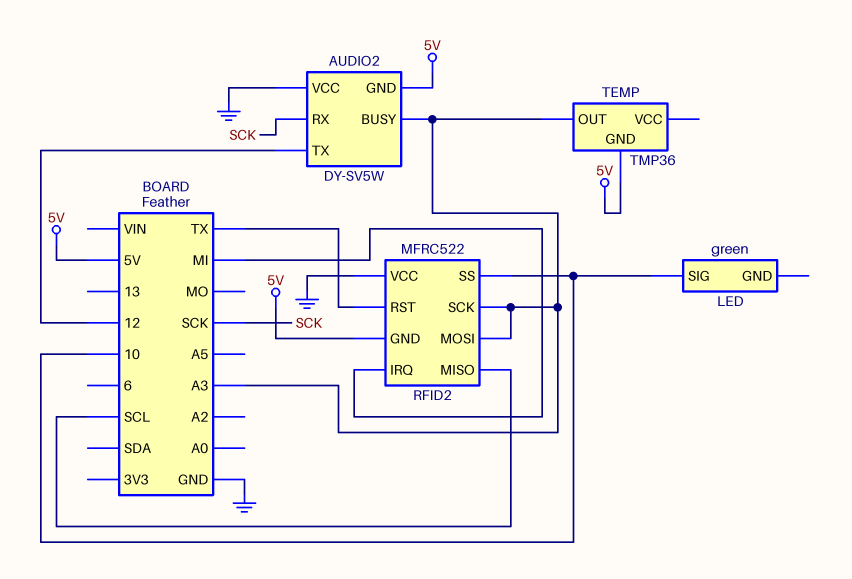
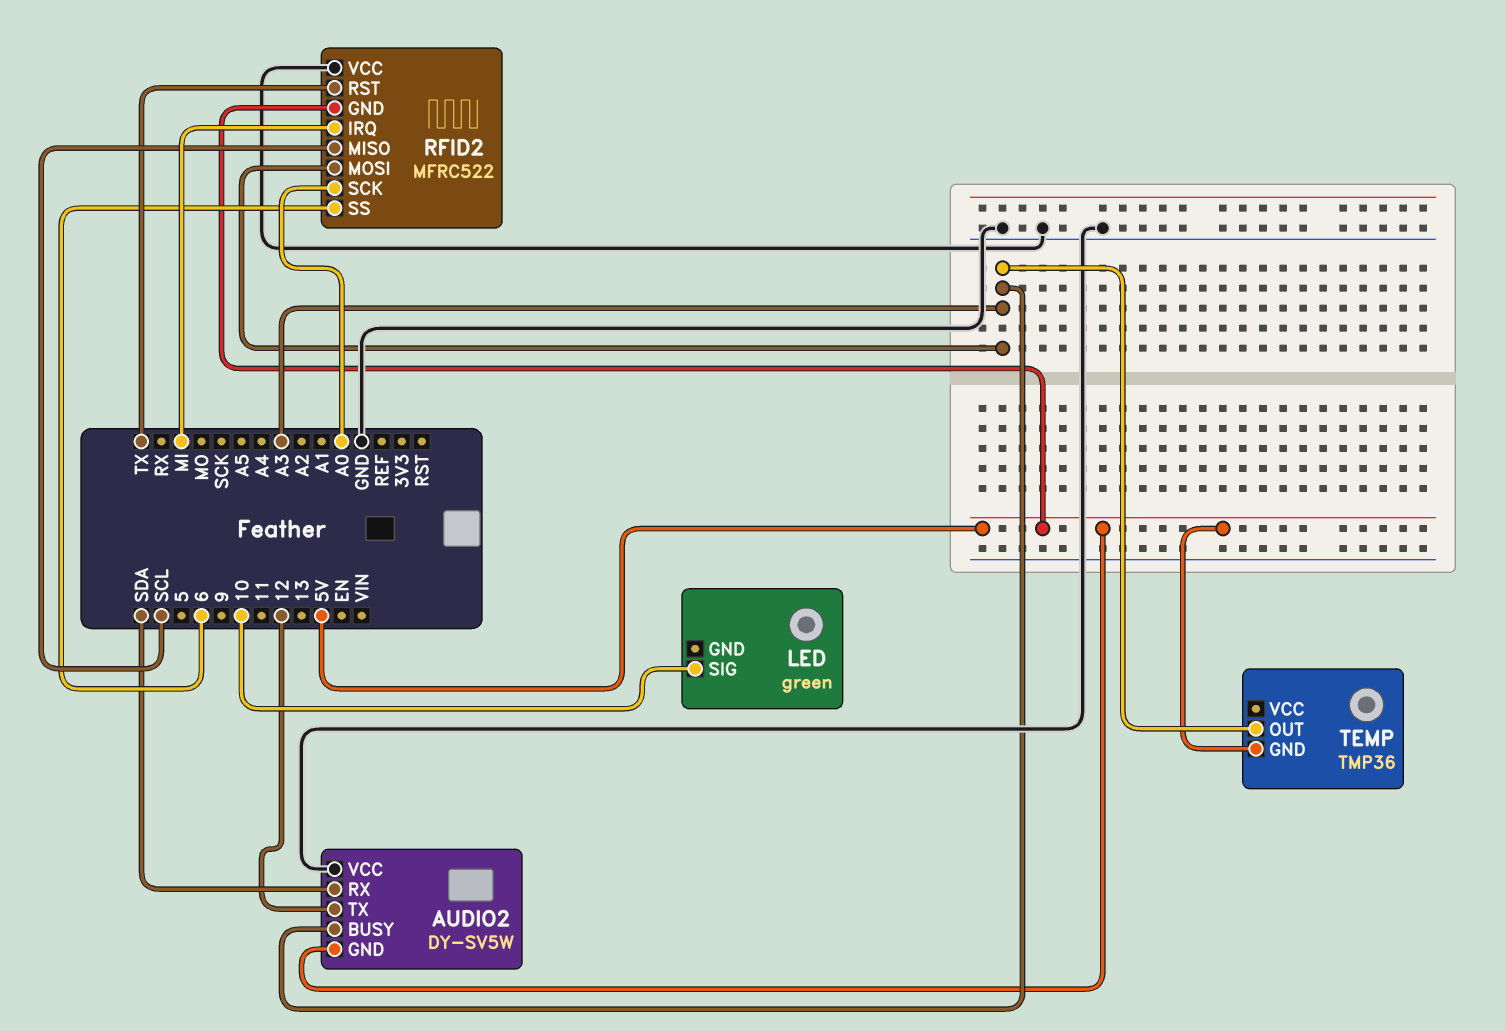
AUDIO2 pin RX: SCK -> SDA
RFID2 pin SCK: A3 -> A0
RFID2 pin SS: 10 -> 6

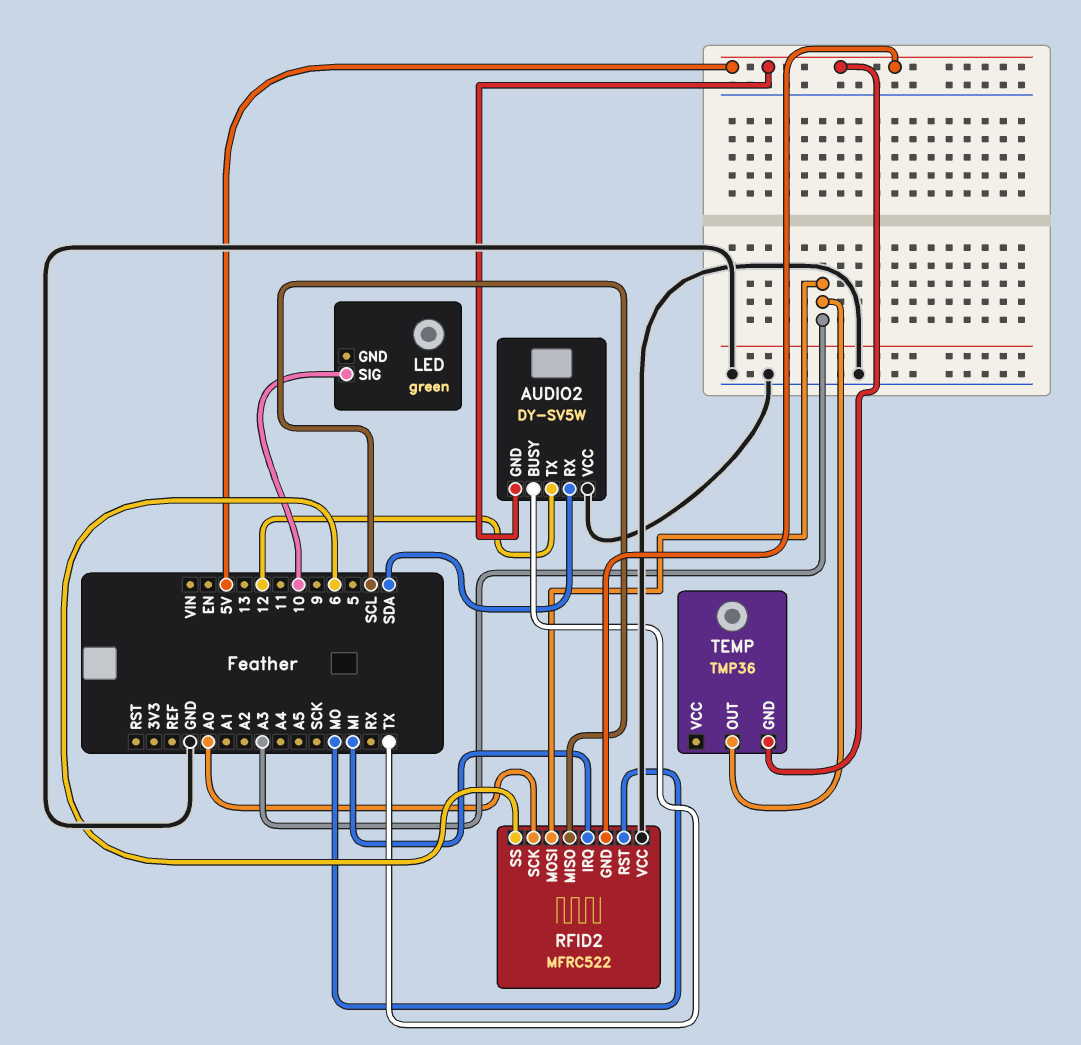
AUDIO2 pin BUSY: A3 -> TX
RFID2 pin RST: TX -> MO

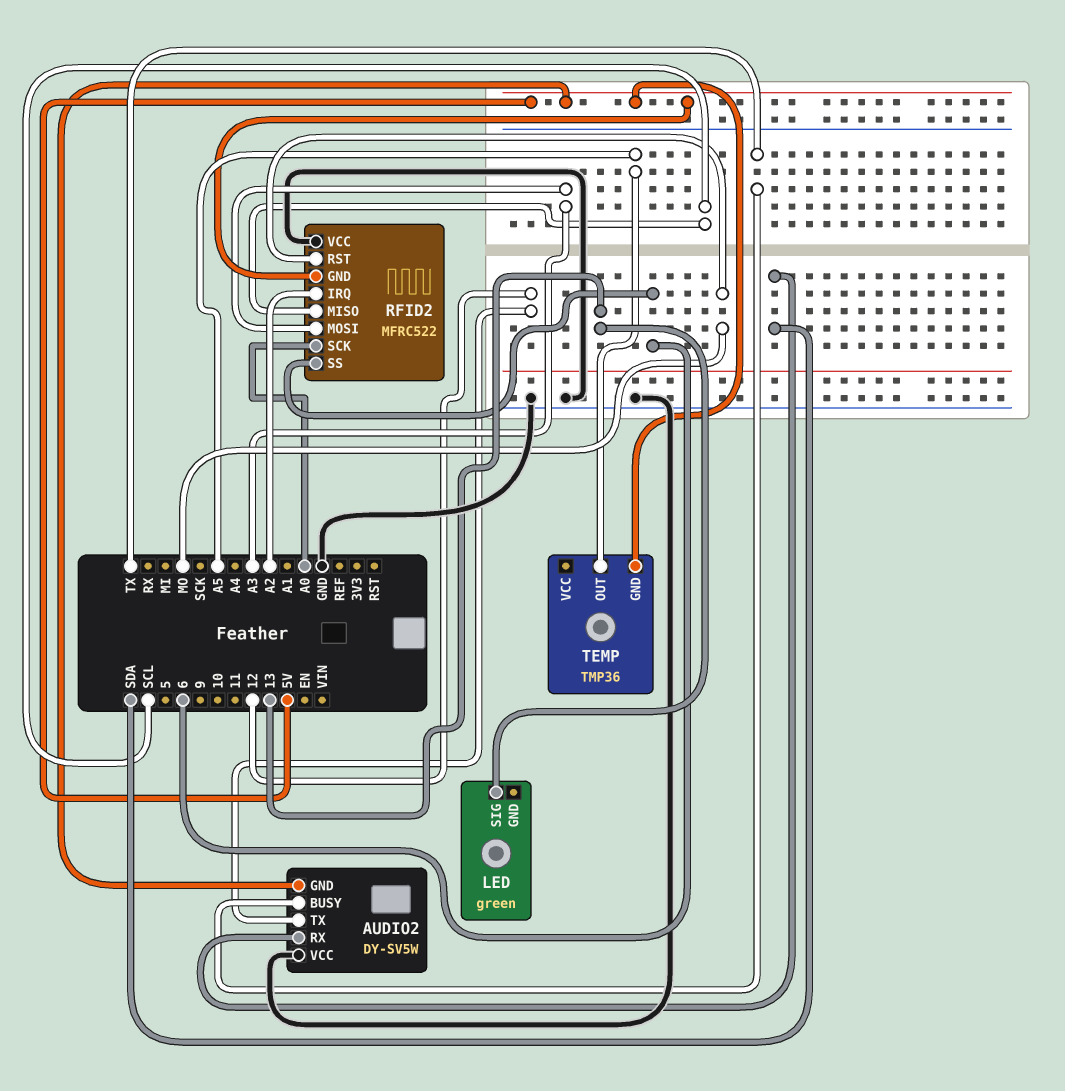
LED pin SIG: 10 -> 13
RFID2 pin IRQ: MI -> A2
TEMP pin OUT: A3 -> A5

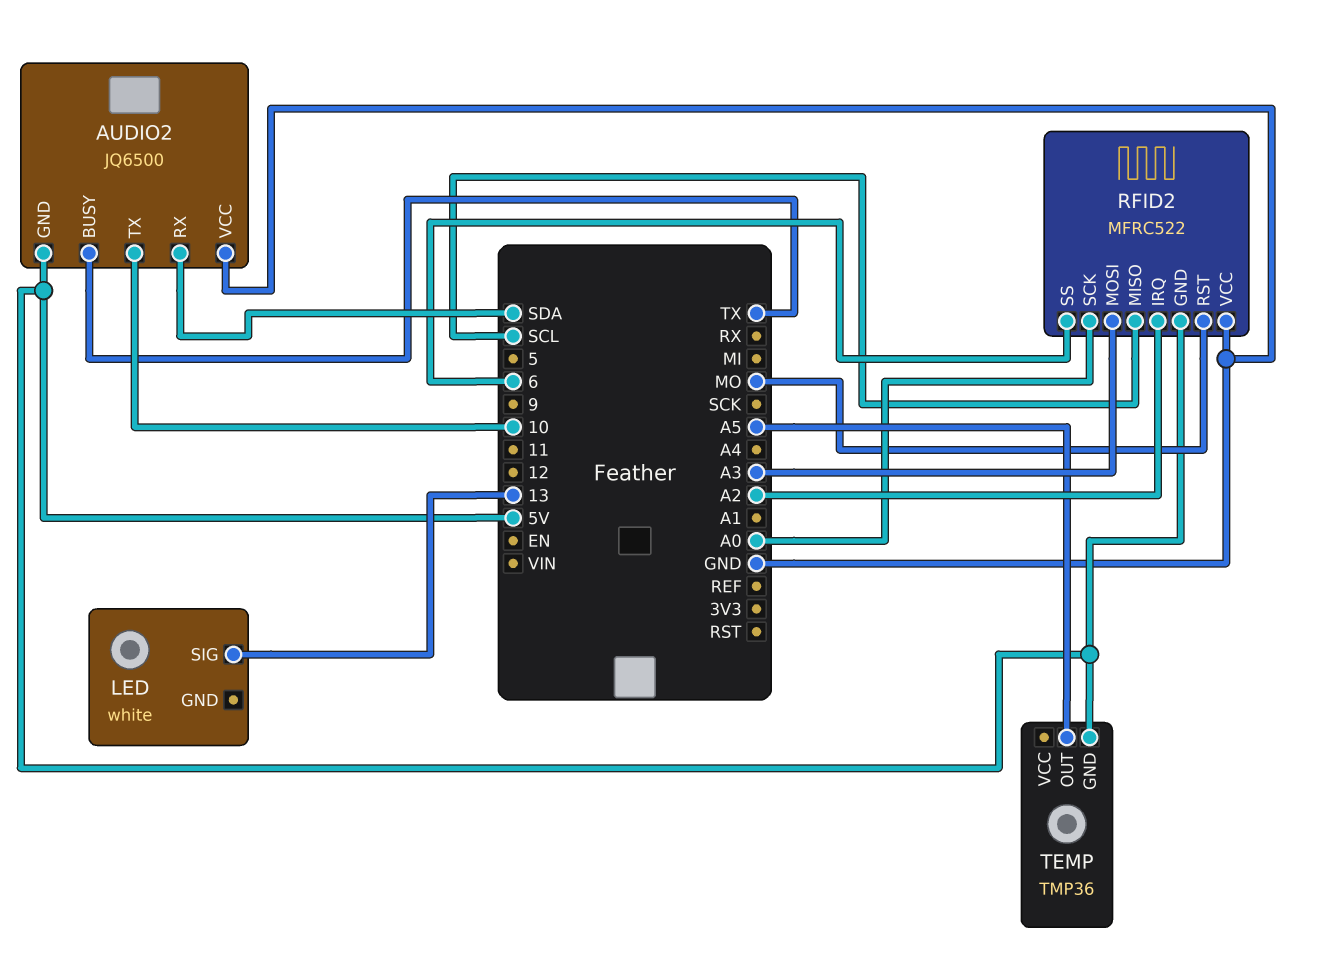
AUDIO2: DY-SV5W -> JQ6500
AUDIO2 pin TX: 12 -> 10
LED: green -> white

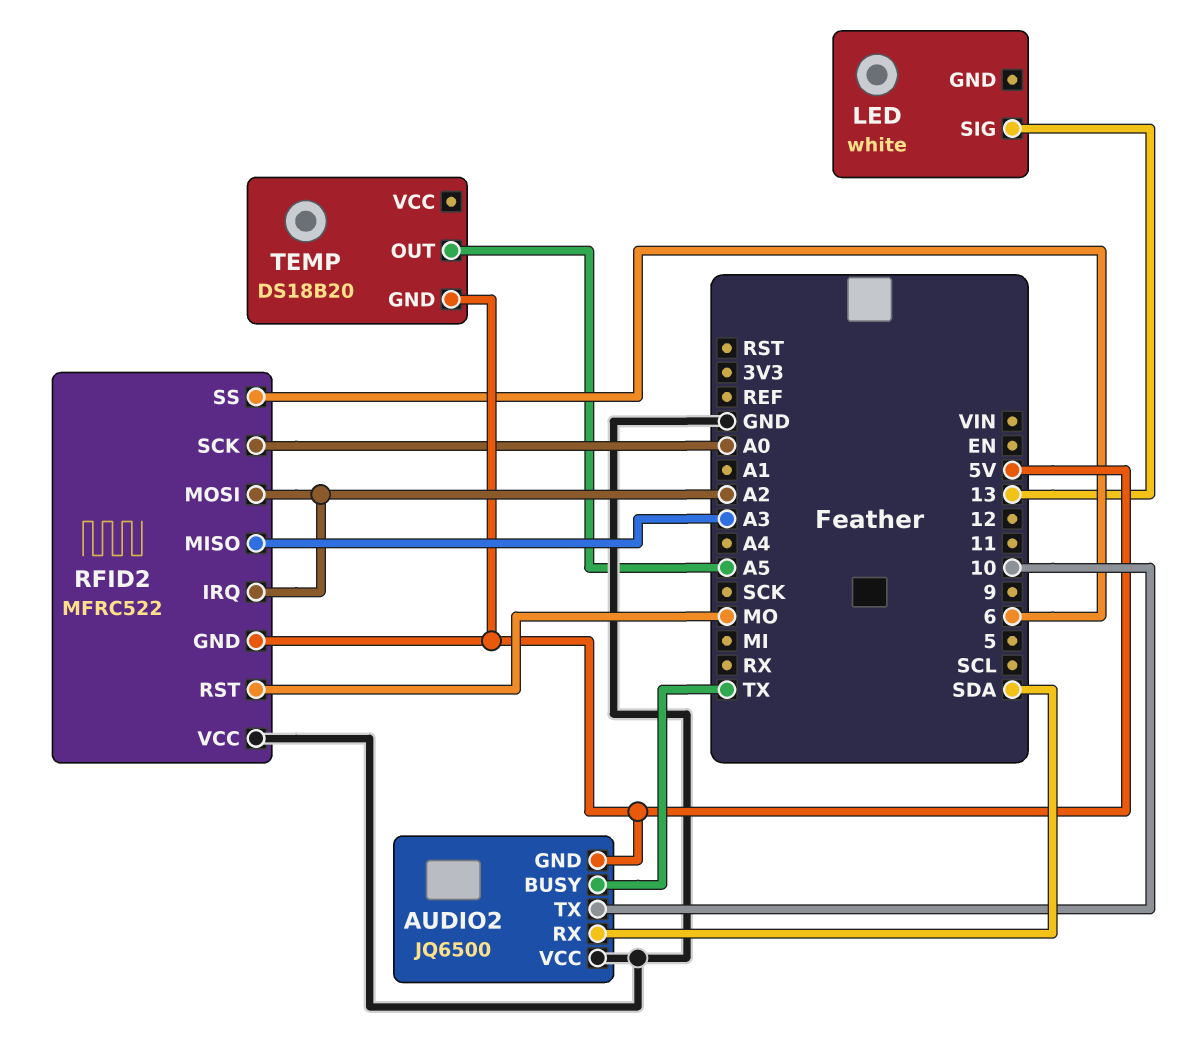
RFID2 pin MISO: SCL -> A3
RFID2 pin MOSI: A3 -> A2
TEMP: TMP36 -> DS18B20

